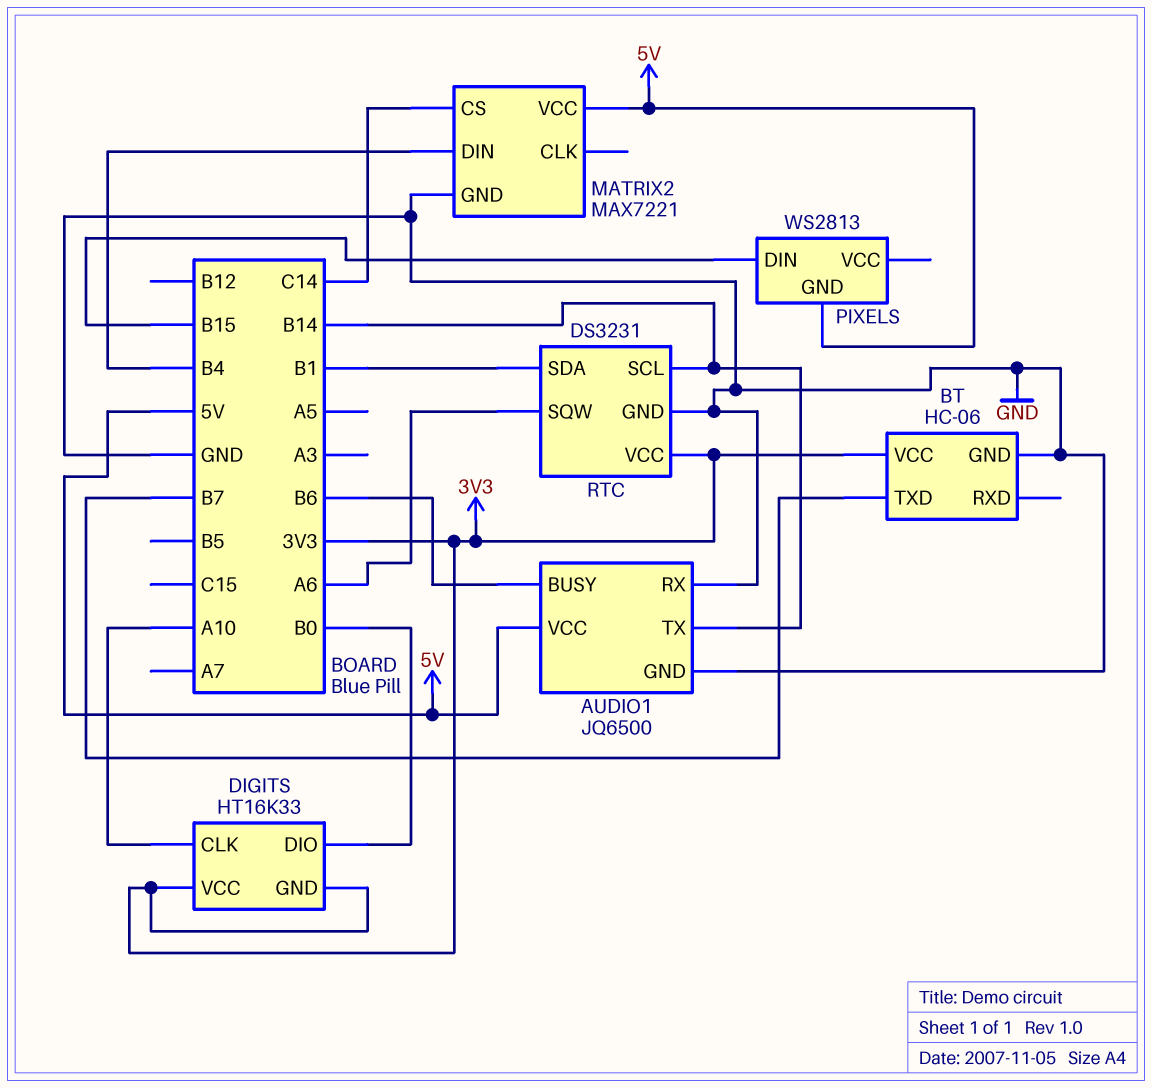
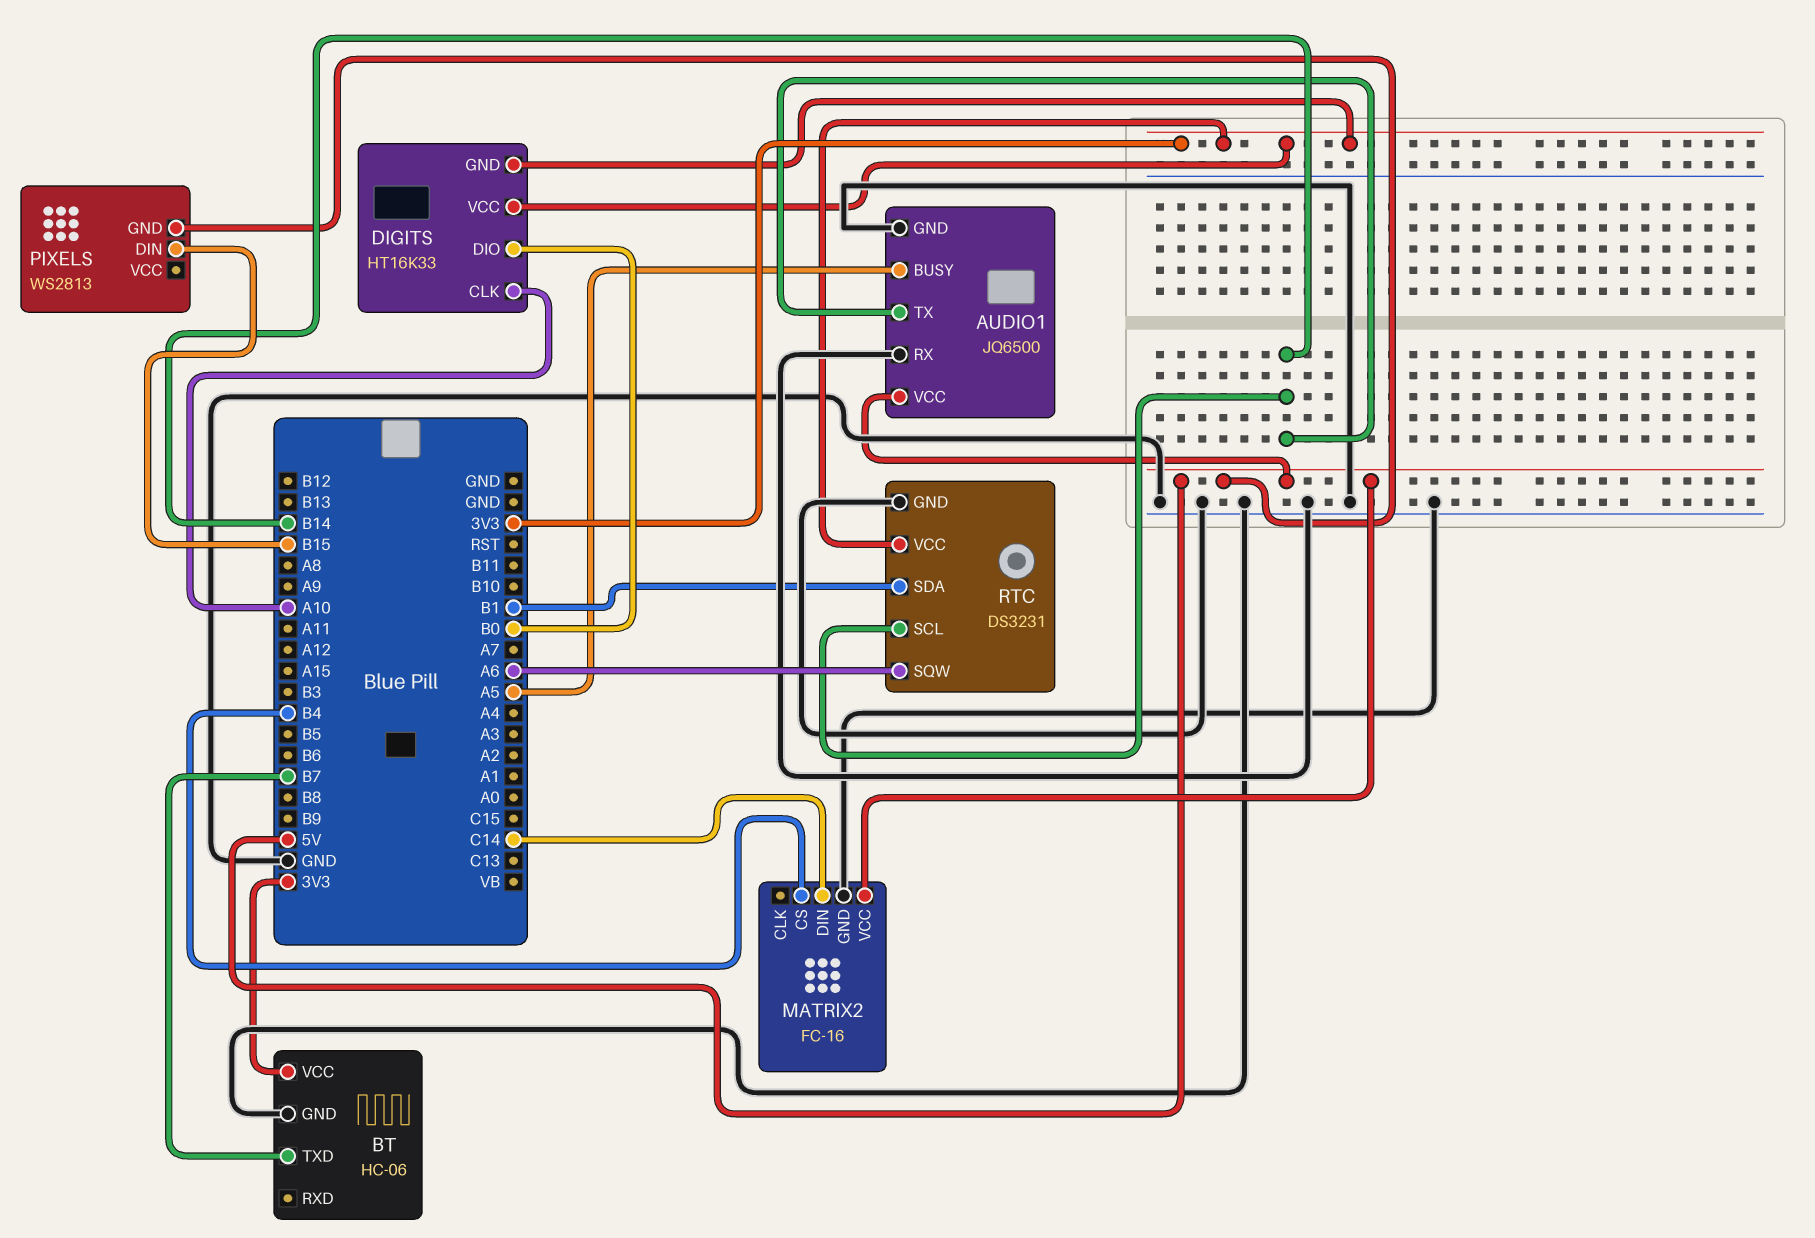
AUDIO1 pin BUSY: B6 -> A5
MATRIX2: MAX7221 -> FC-16
MATRIX2 pin CS: C14 -> B4
MATRIX2 pin DIN: B4 -> C14

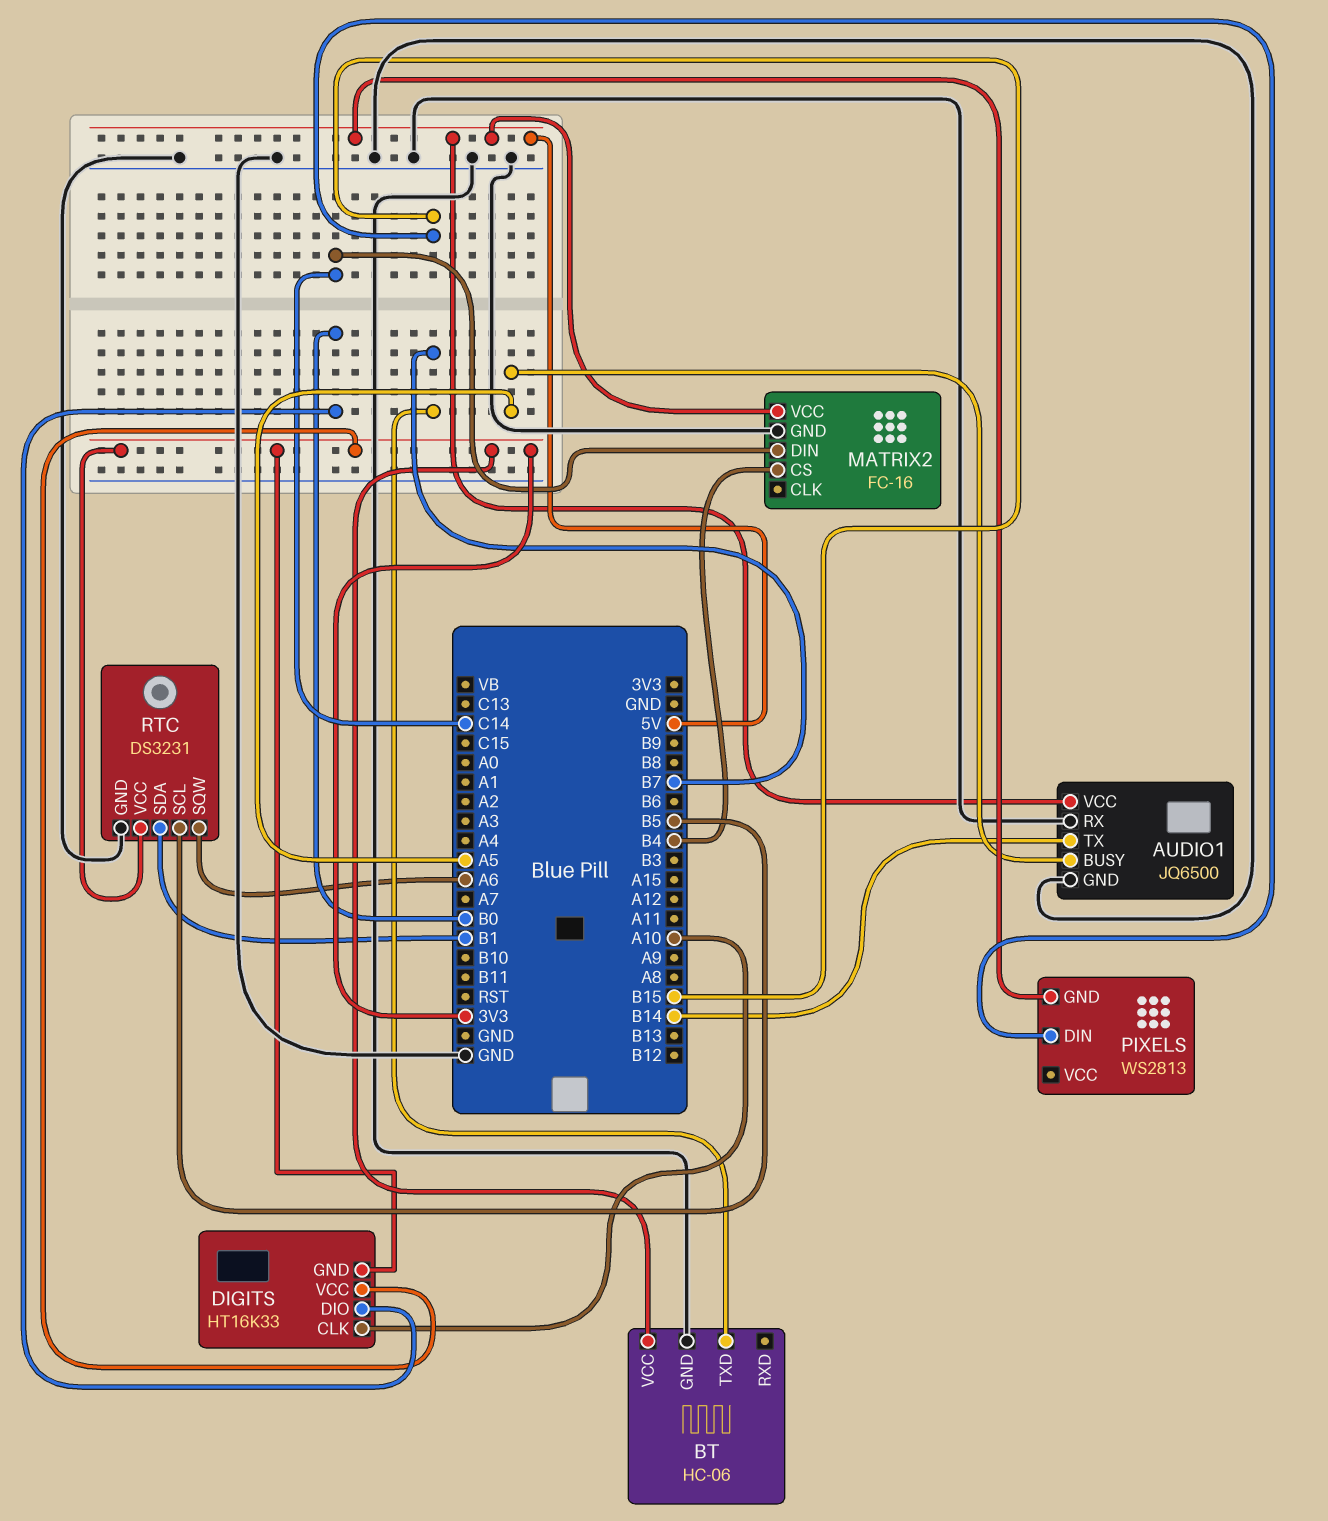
RTC pin SCL: B14 -> B5

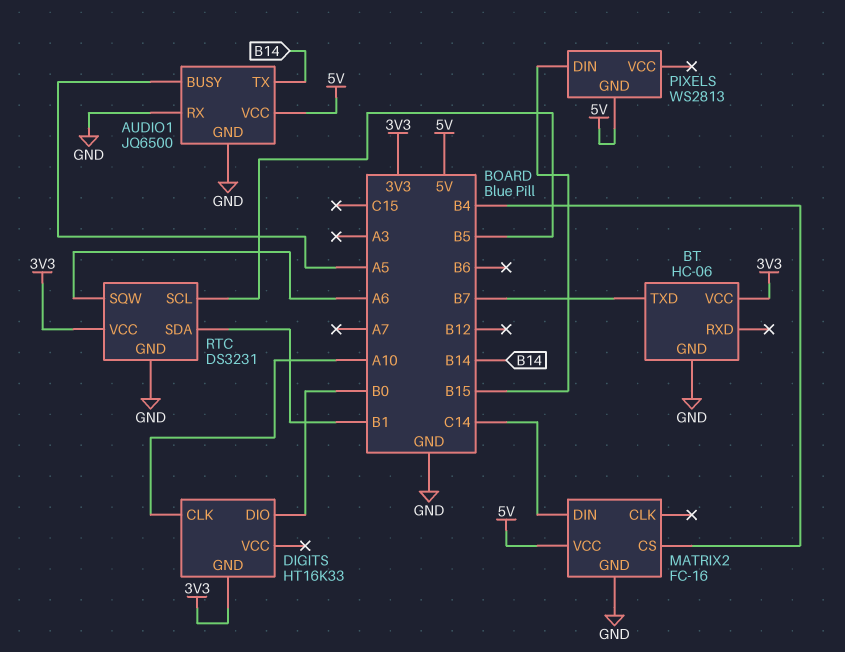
DIGITS pin VCC: 3V3 -> none

